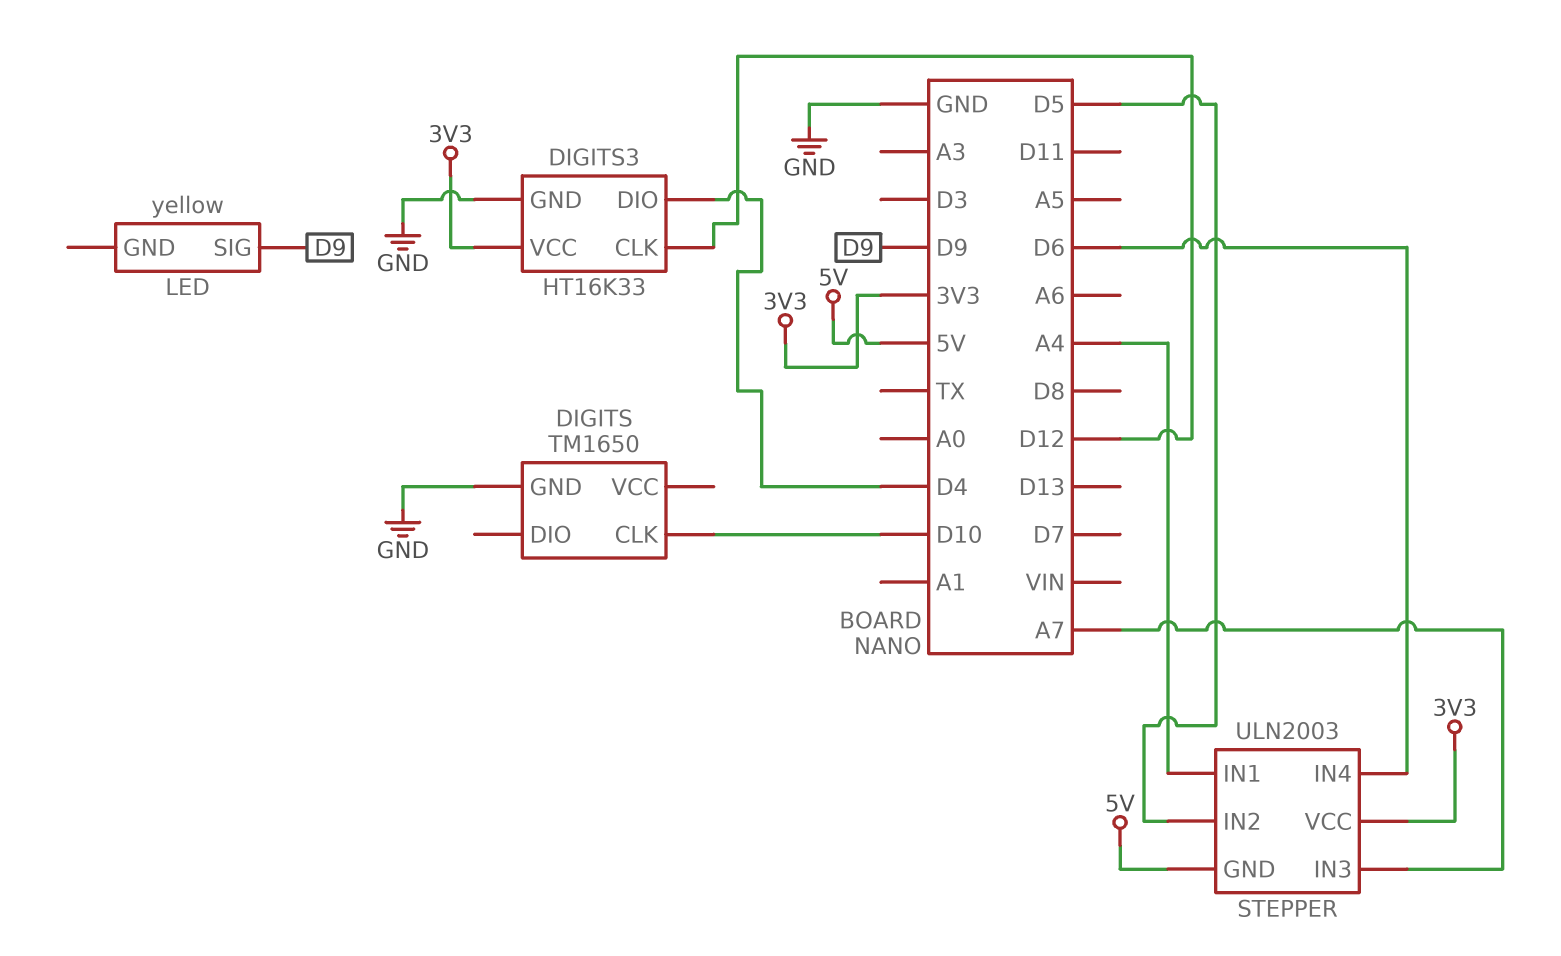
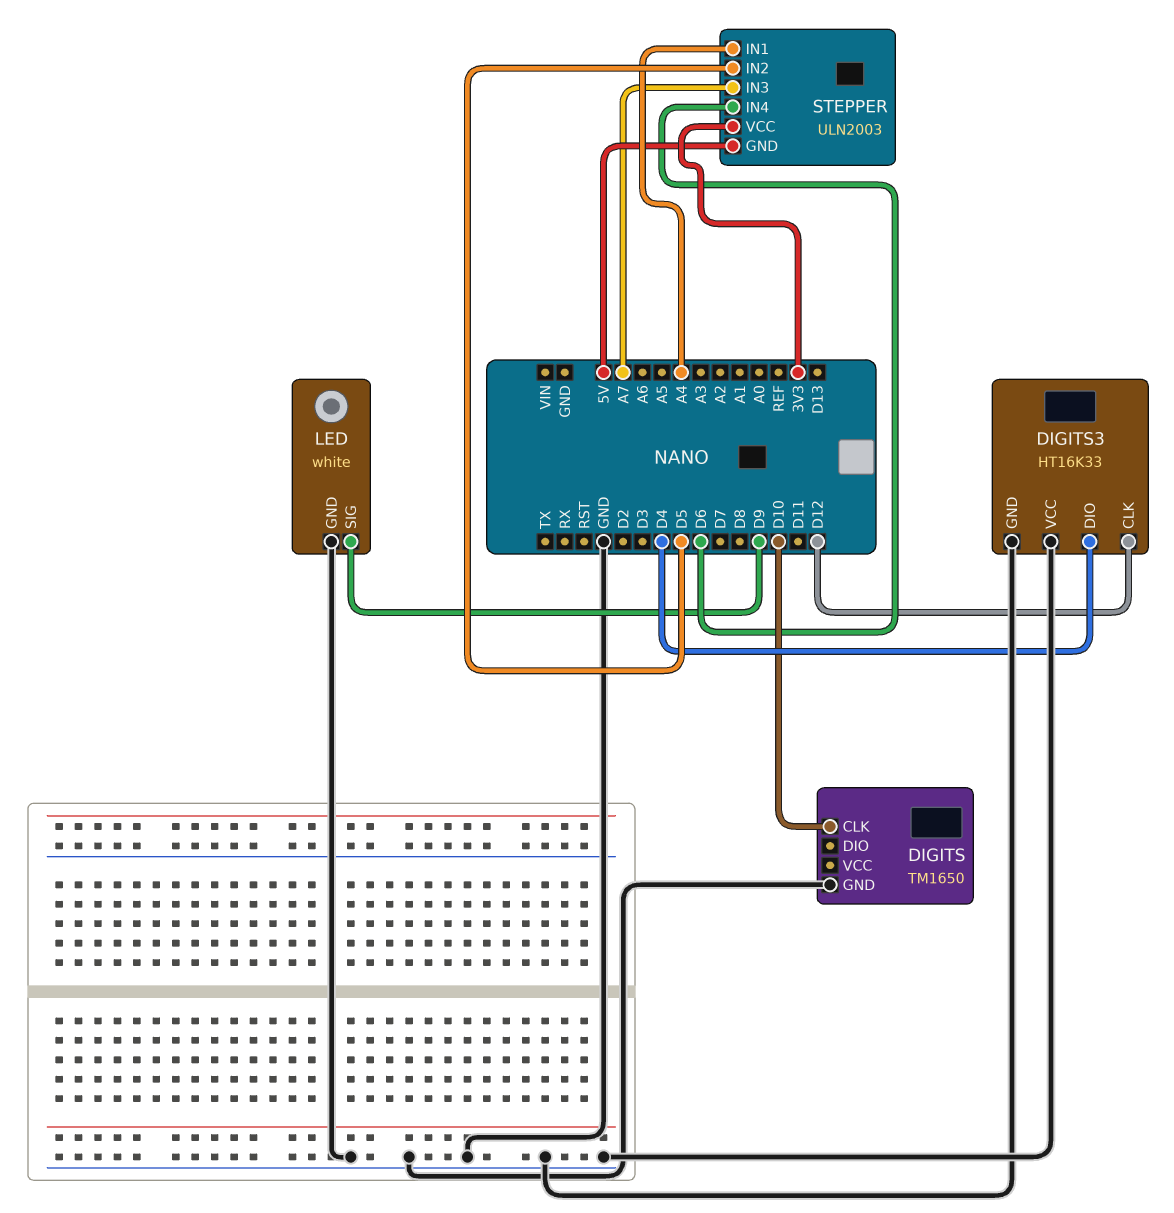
DIGITS3 pin VCC: 3V3 -> GND
LED: yellow -> white
LED pin GND: none -> GND

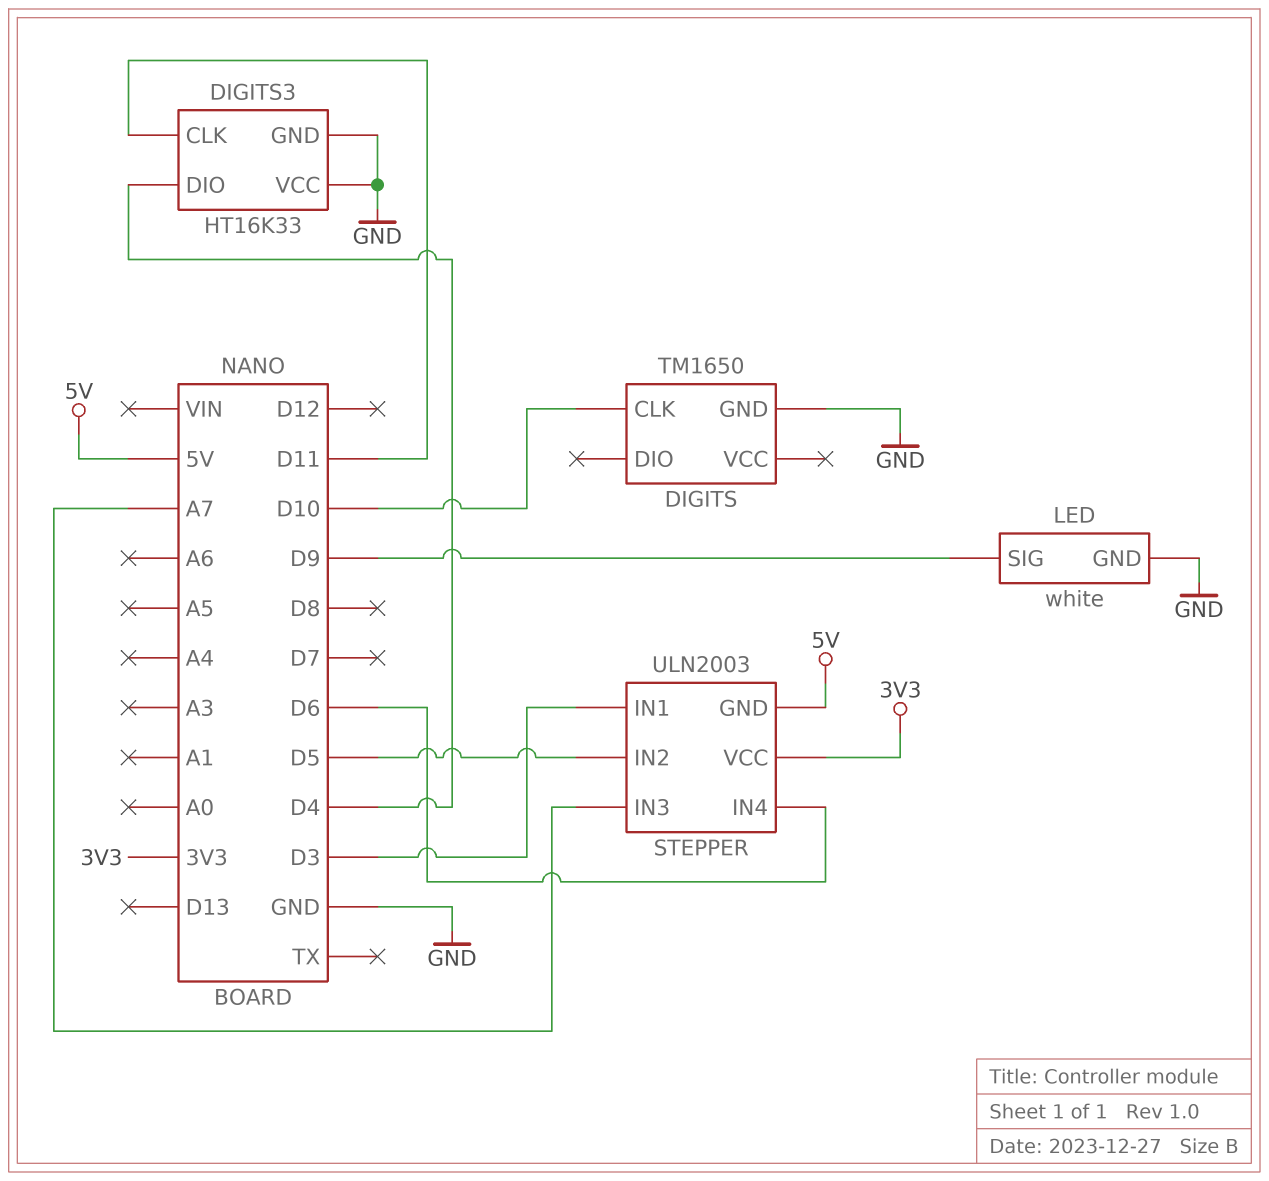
DIGITS3 pin CLK: D12 -> D11
STEPPER pin IN1: A4 -> D3

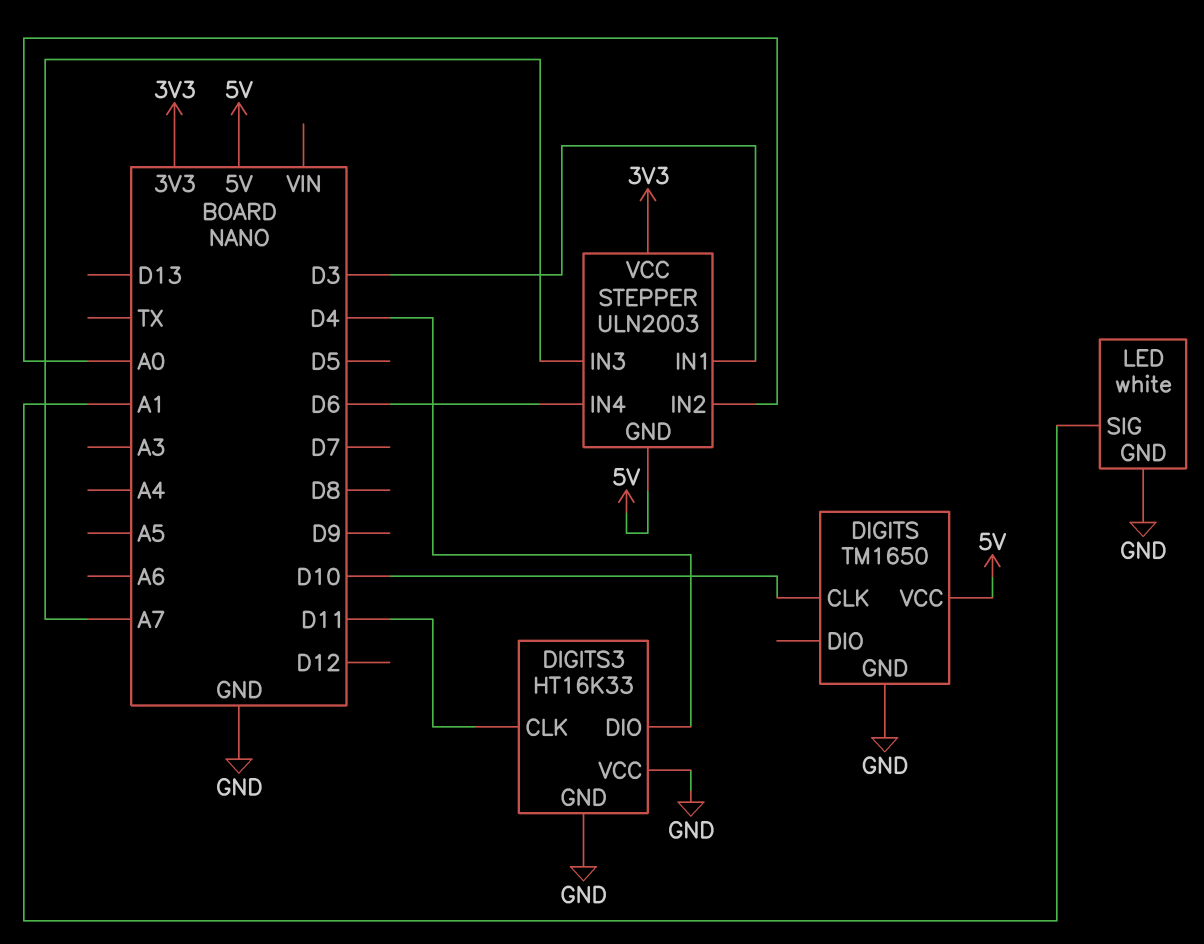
DIGITS pin VCC: none -> 5V
LED pin SIG: D9 -> A1
STEPPER pin IN2: D5 -> A0

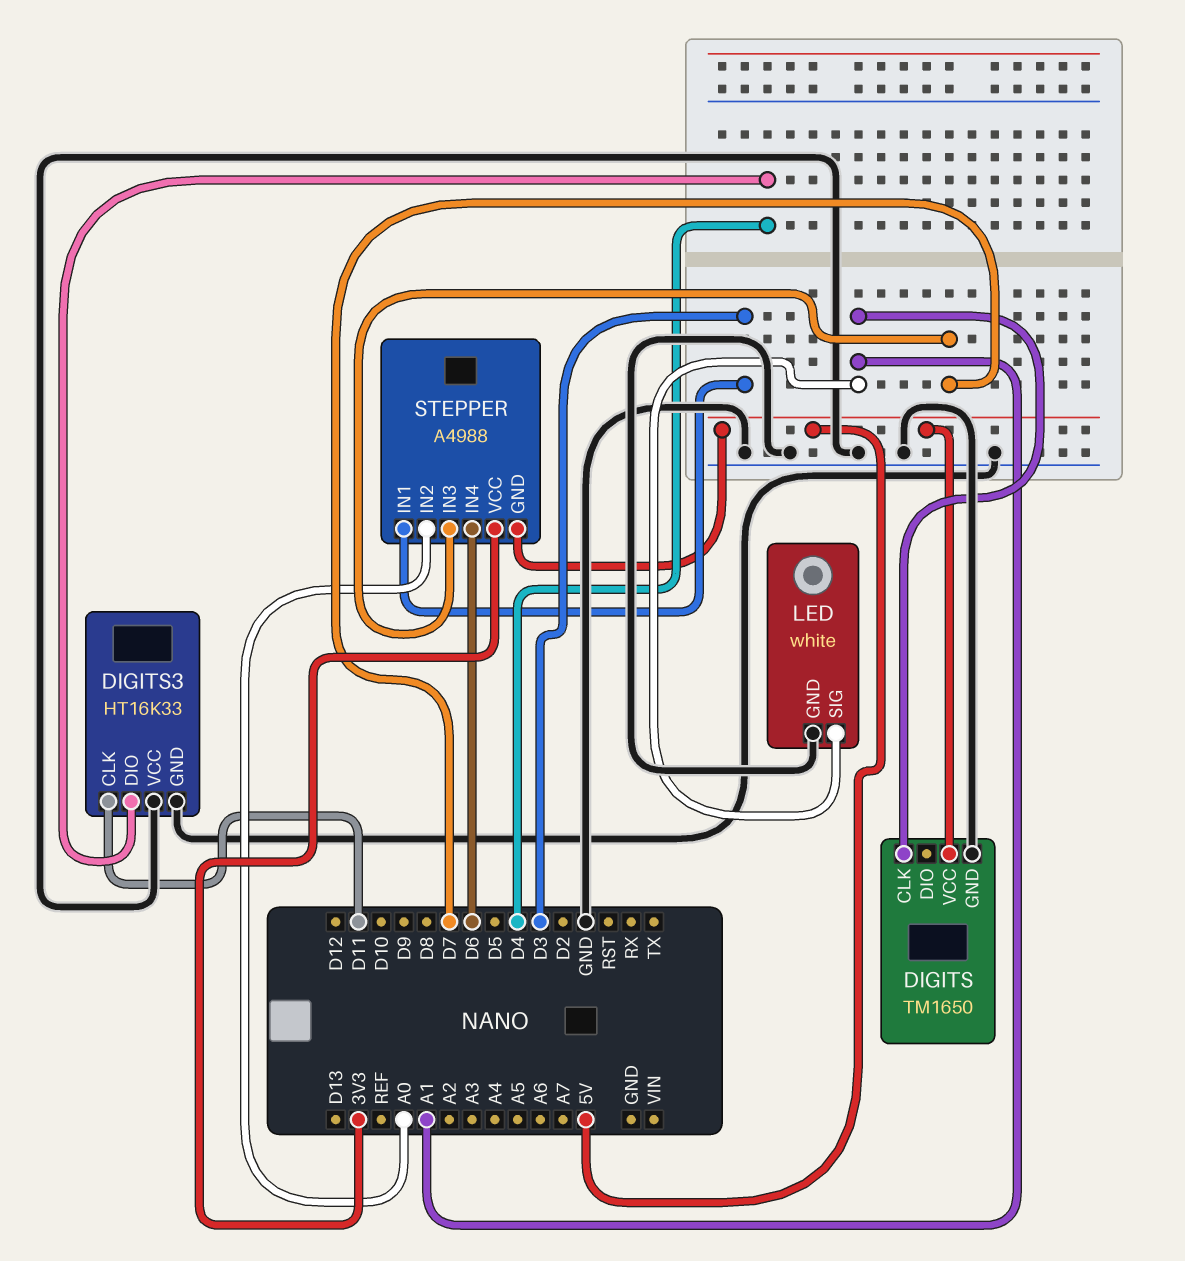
DIGITS pin CLK: D10 -> A1
STEPPER: ULN2003 -> A4988
STEPPER pin IN3: A7 -> D7

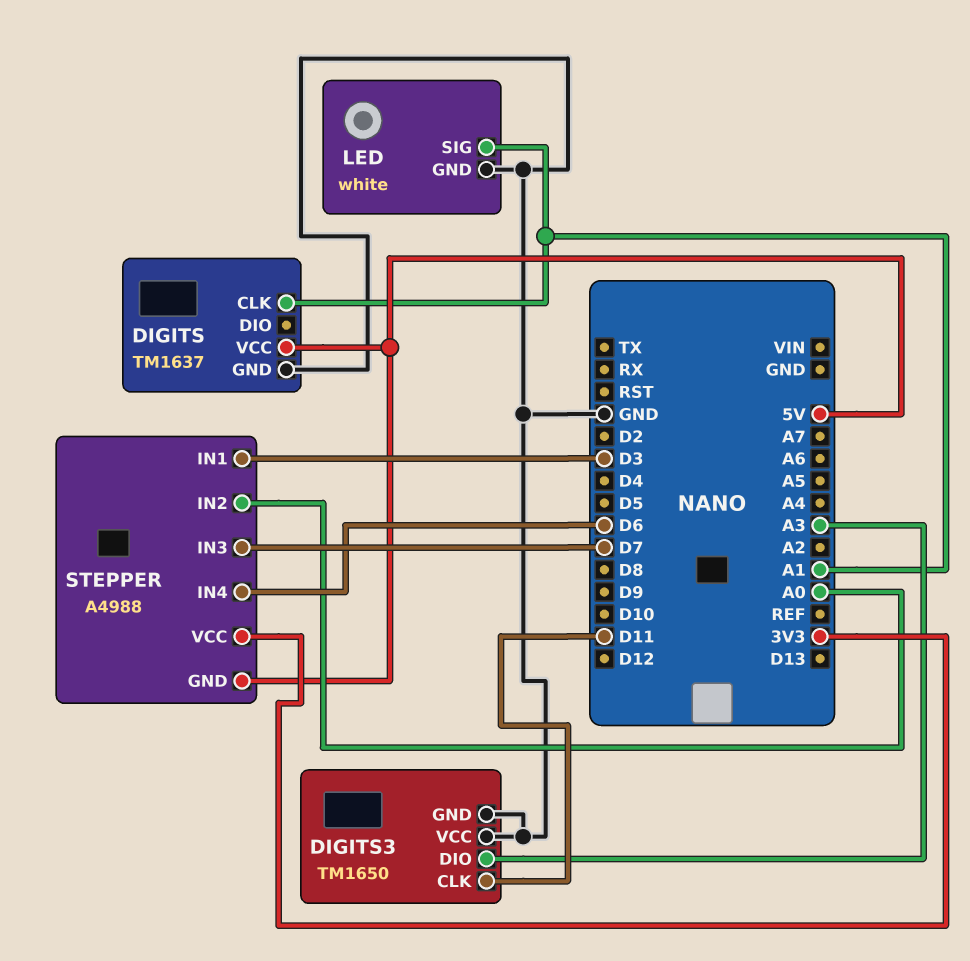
DIGITS: TM1650 -> TM1637
DIGITS3: HT16K33 -> TM1650
DIGITS3 pin DIO: D4 -> A3

